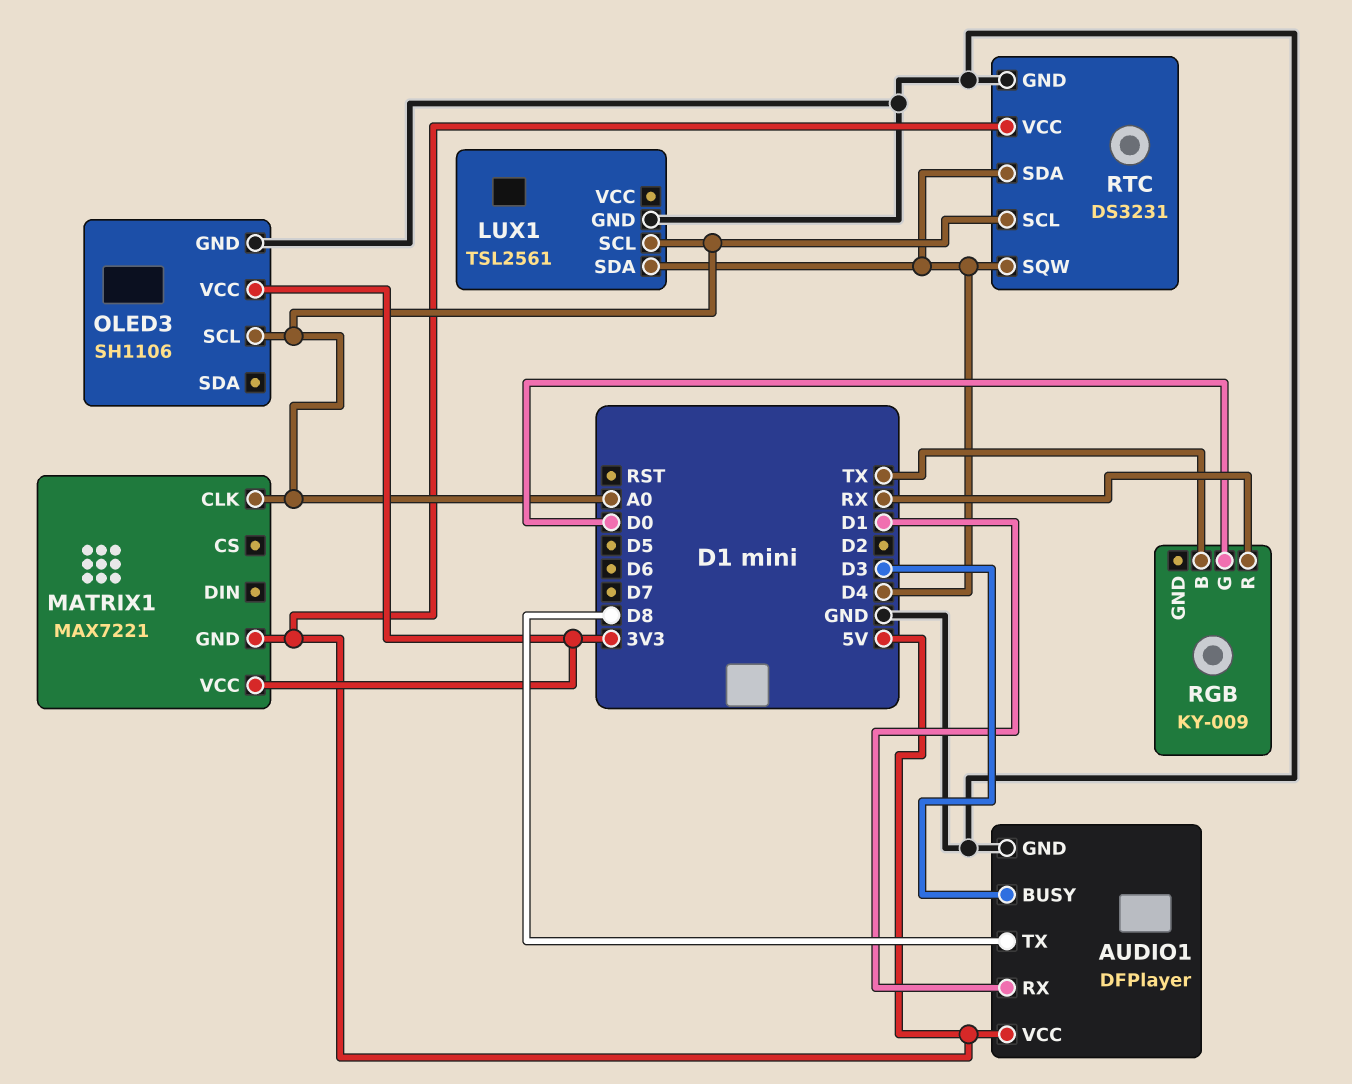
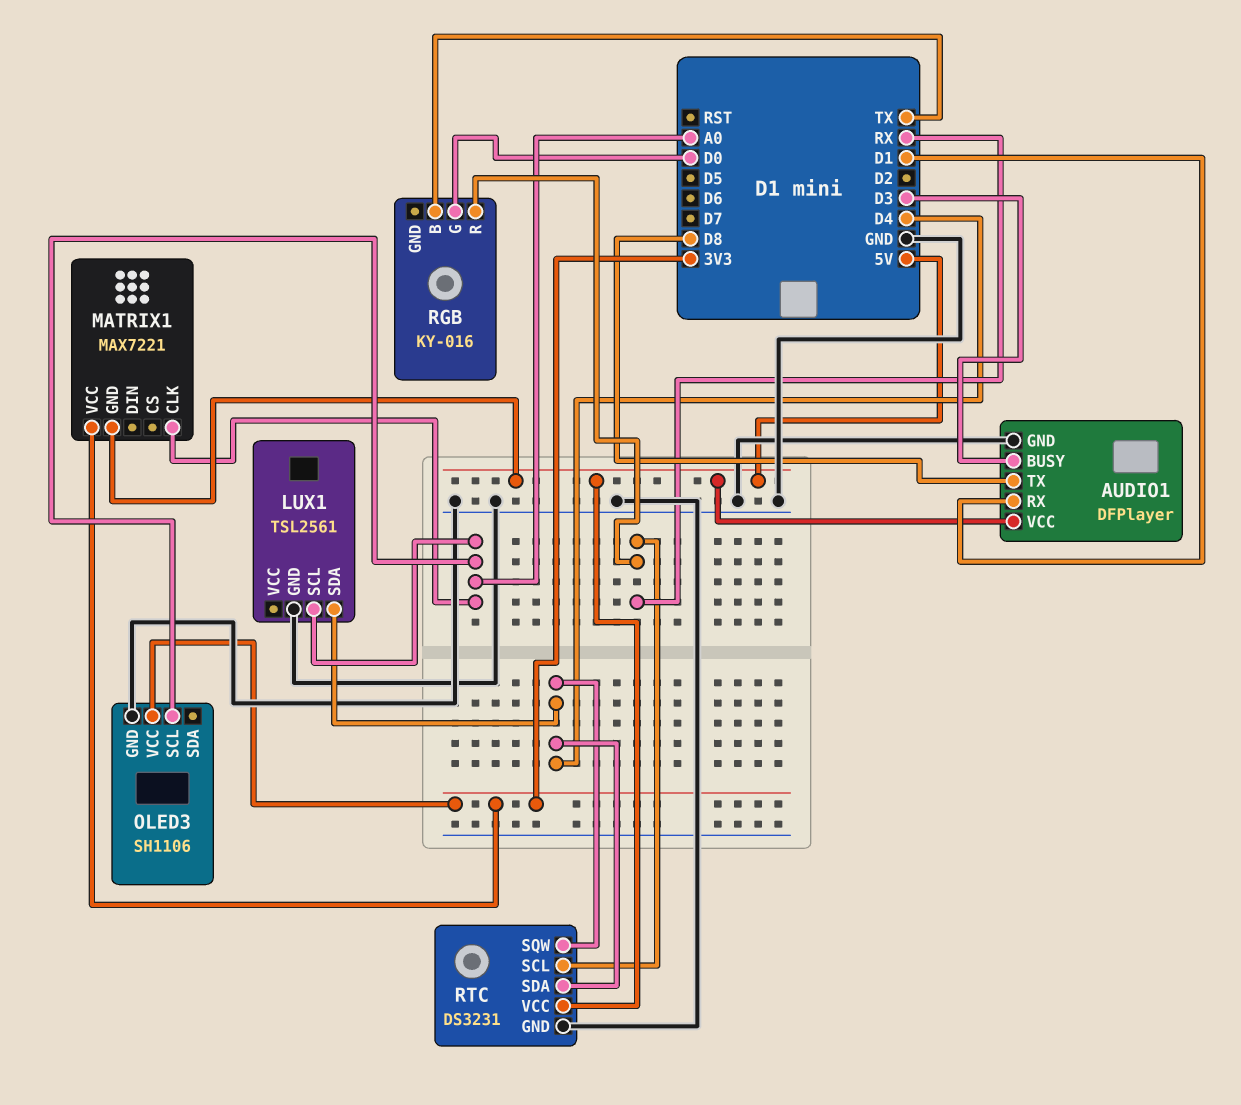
RGB: KY-009 -> KY-016
RTC pin SCL: A0 -> RX

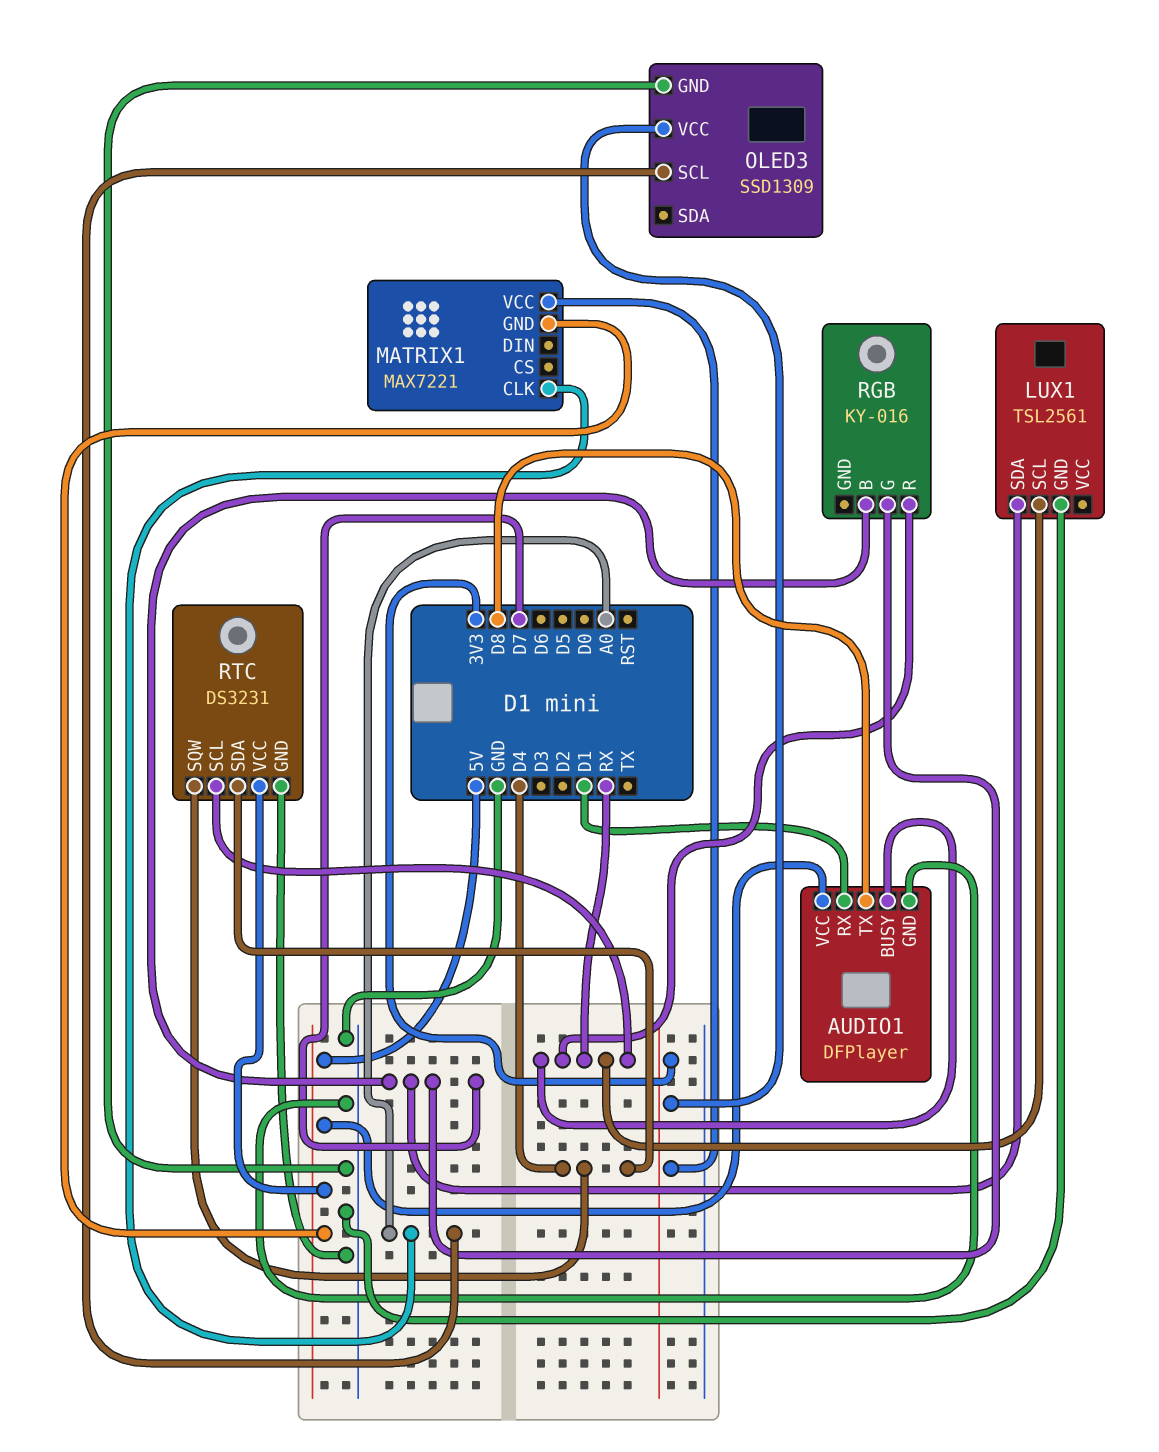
AUDIO1 pin BUSY: D3 -> RX
LUX1 pin SCL: A0 -> RX
LUX1 pin SDA: D4 -> D7
OLED3: SH1106 -> SSD1309
RGB pin B: TX -> D7
RGB pin G: D0 -> D7

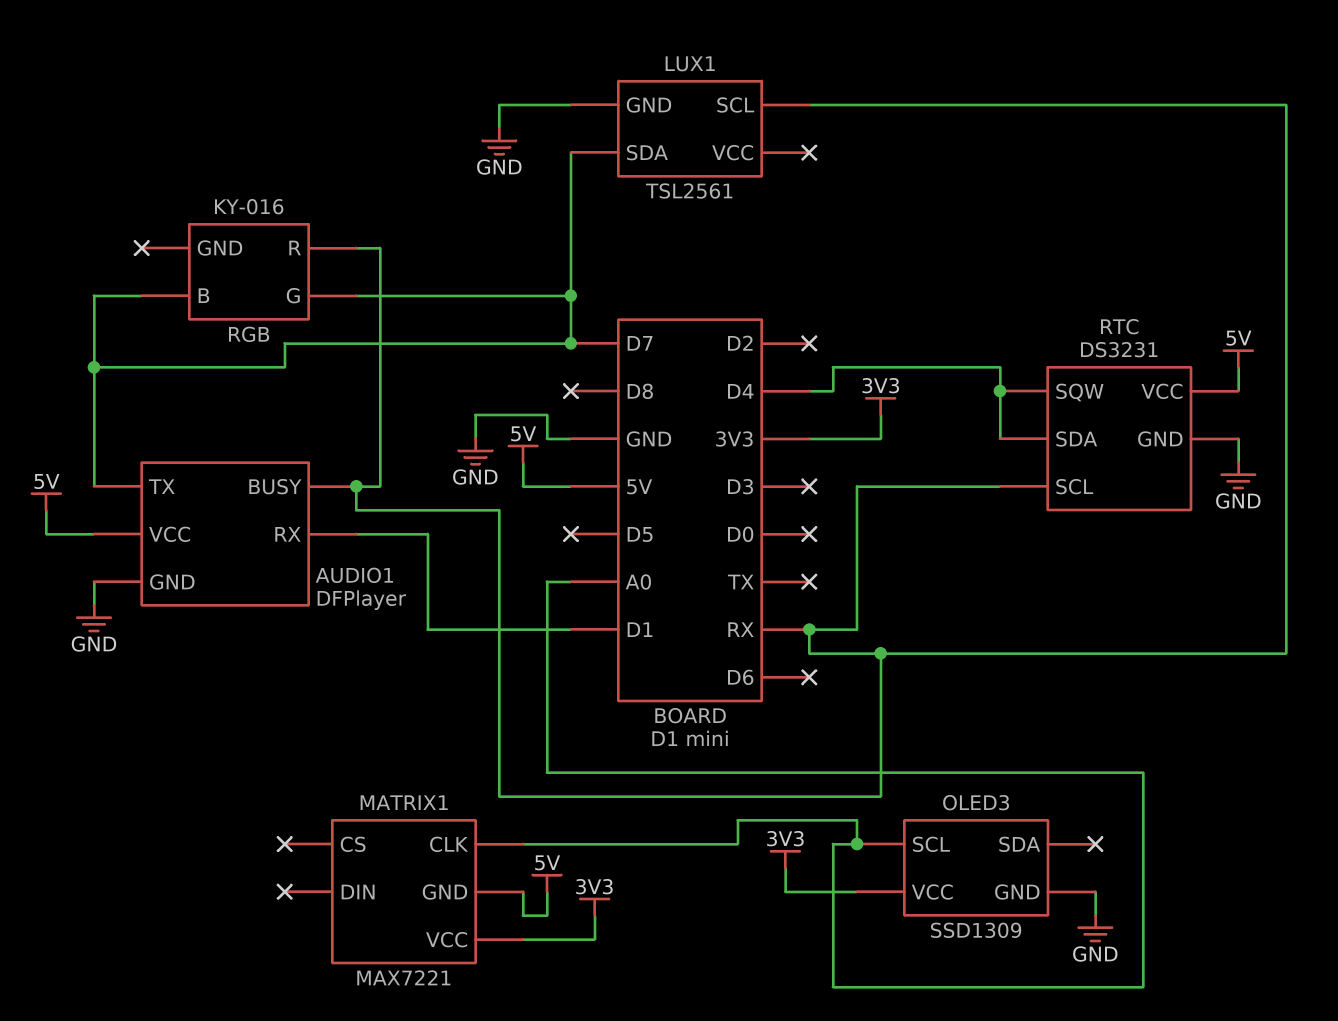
AUDIO1 pin TX: D8 -> D7

